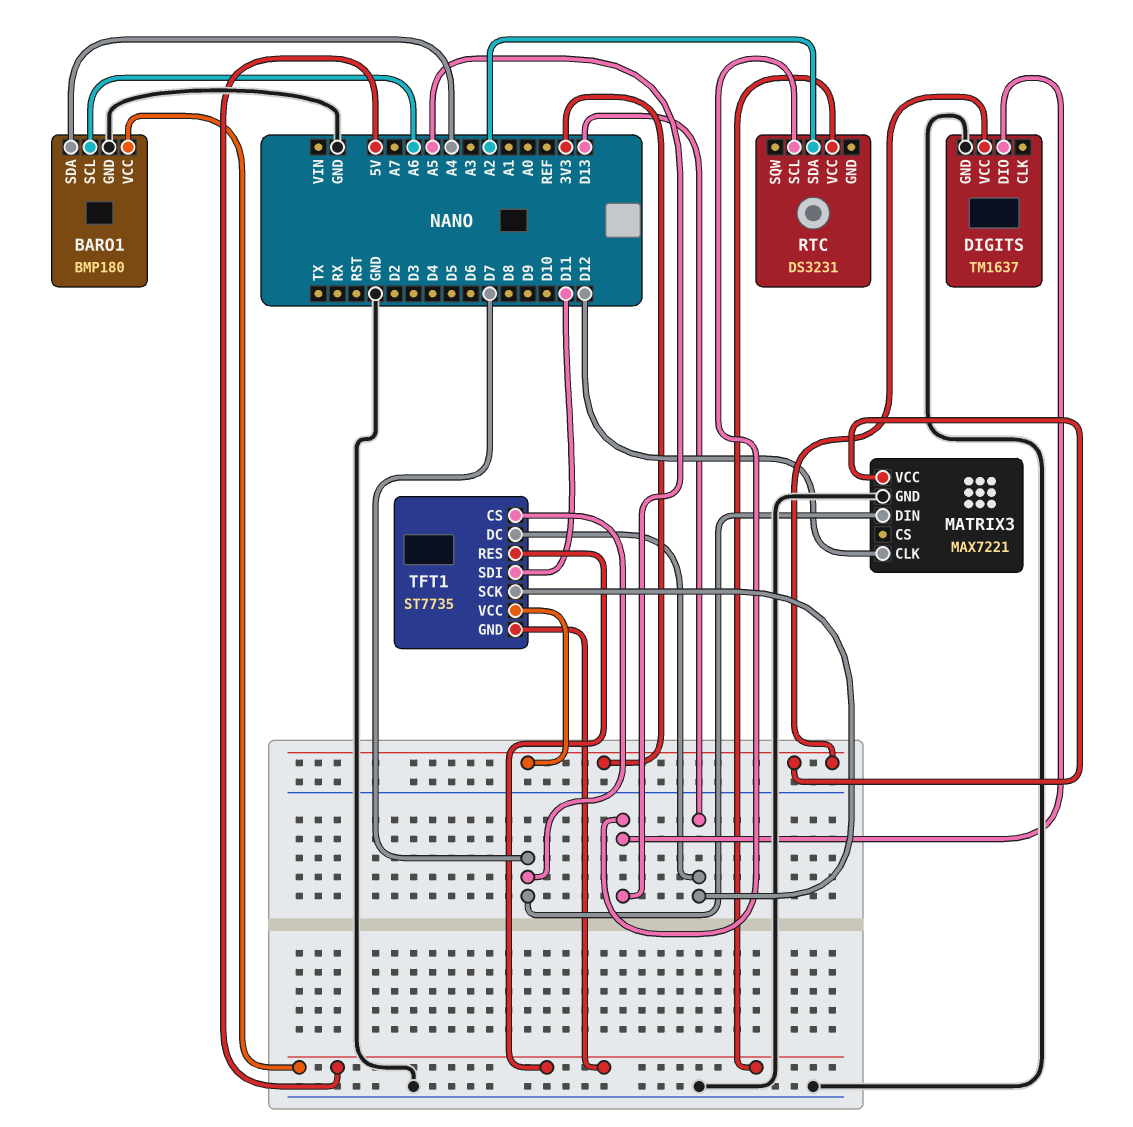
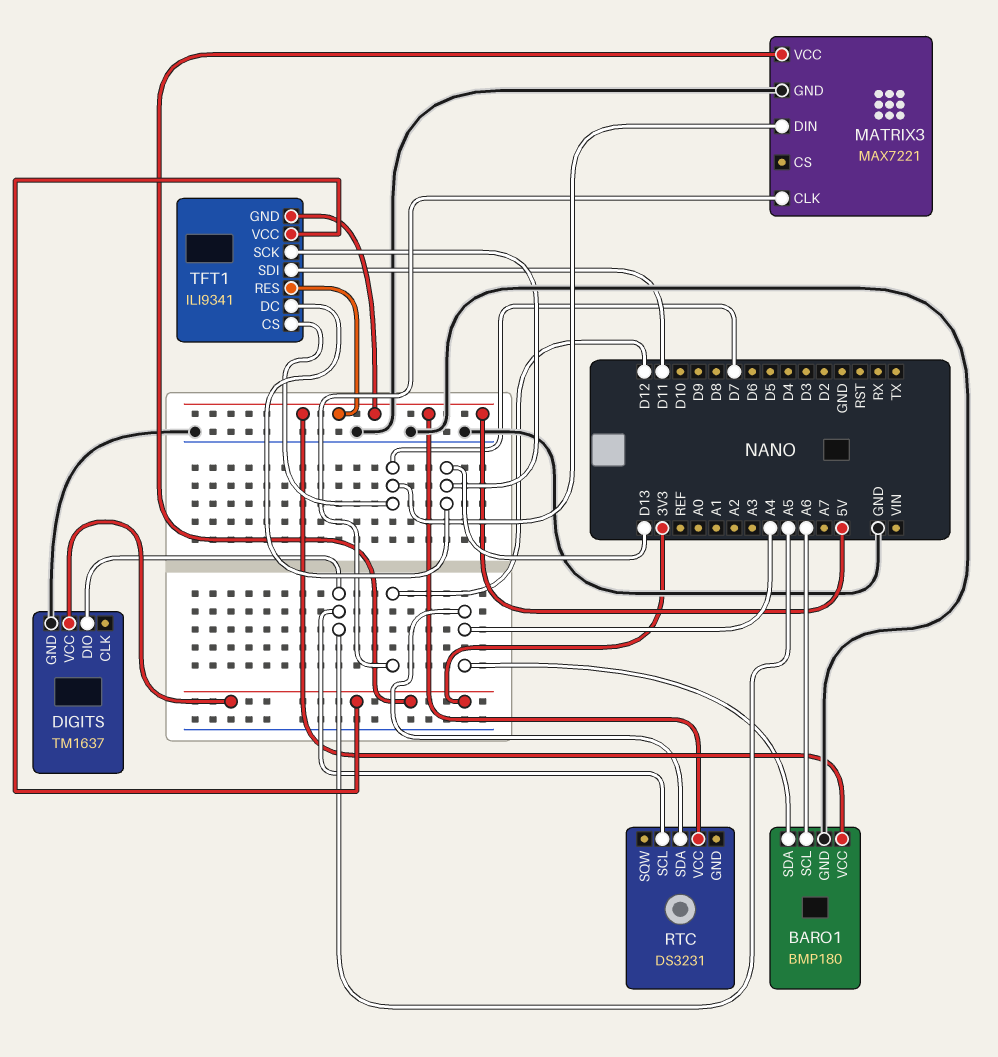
RTC pin SDA: A2 -> A4
TFT1: ST7735 -> ILI9341

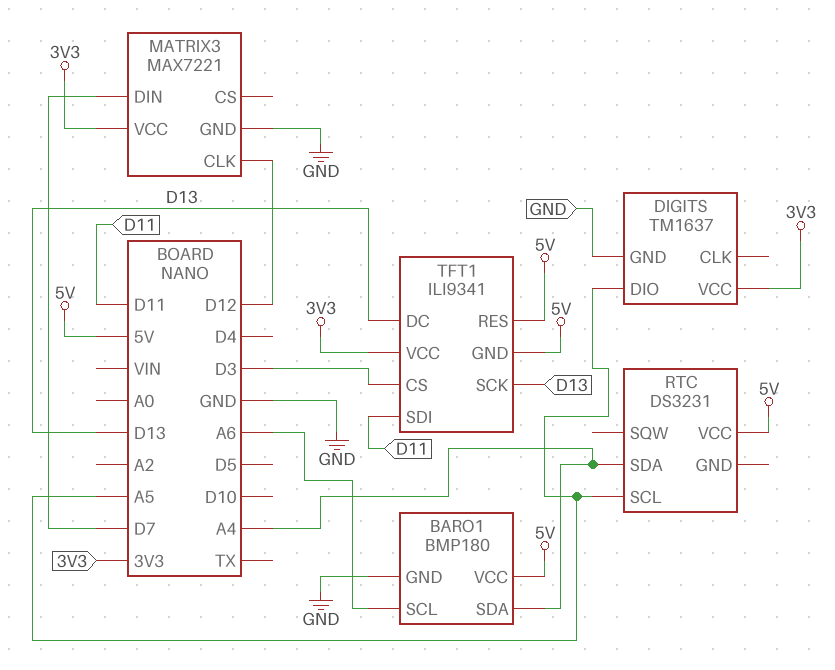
TFT1 pin CS: D7 -> D3

